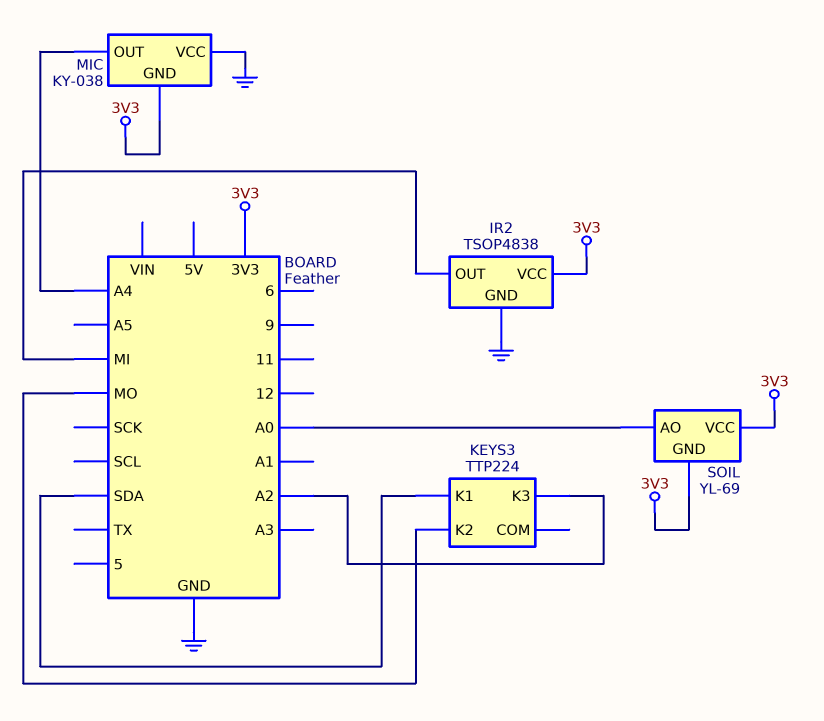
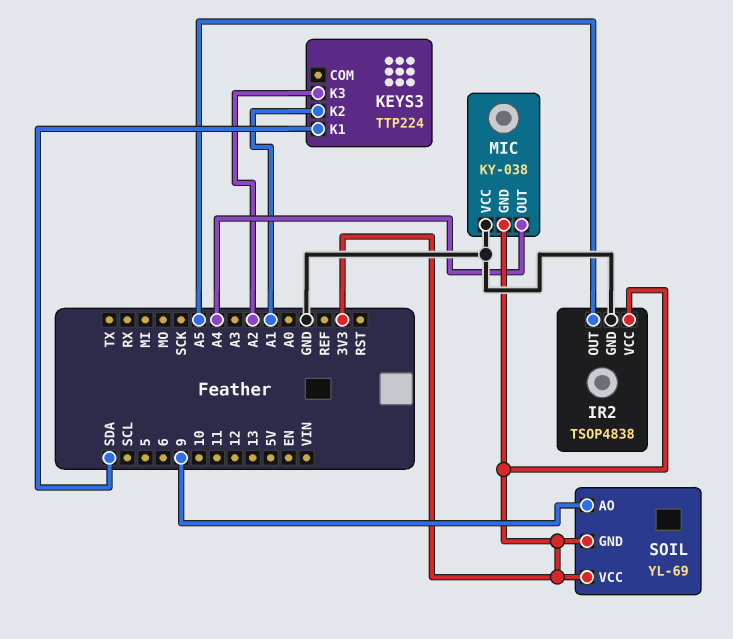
IR2 pin OUT: MI -> A5
KEYS3 pin K2: MO -> A1
SOIL pin AO: A0 -> 9

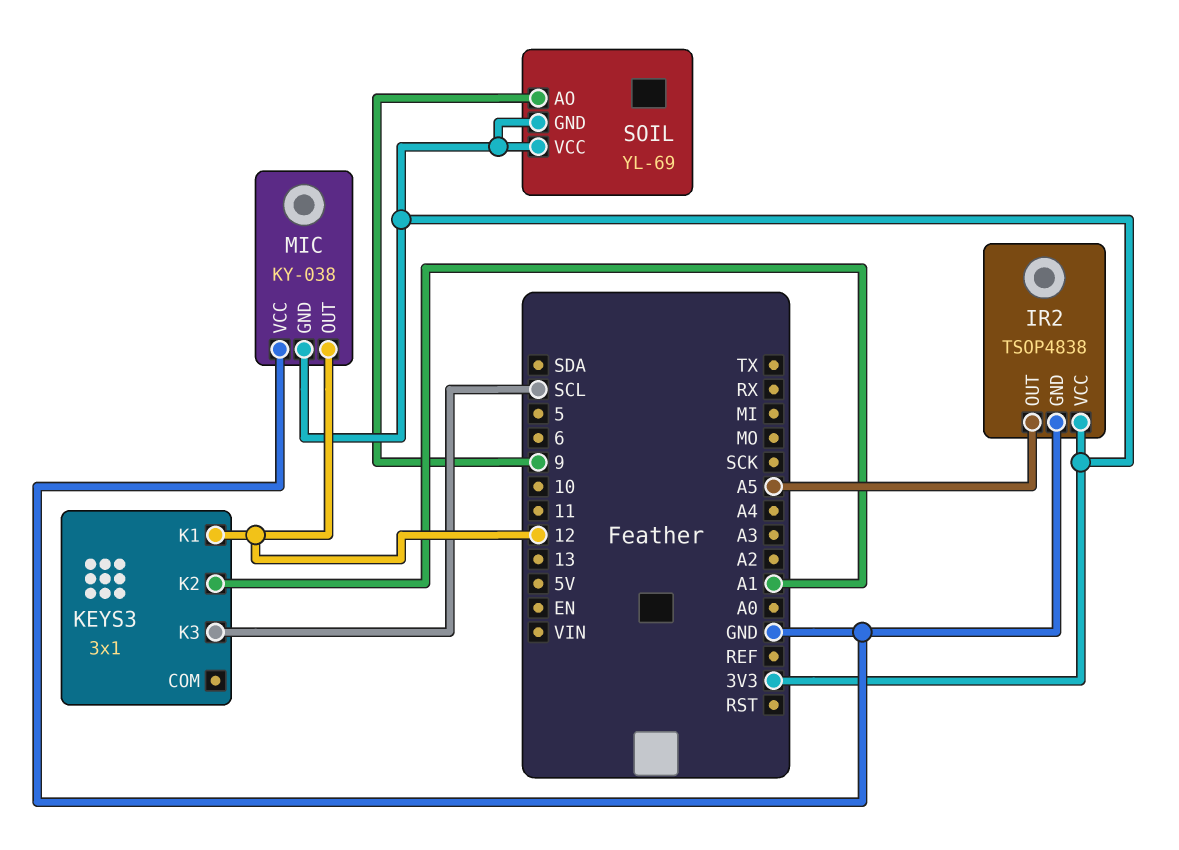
KEYS3: TTP224 -> 3x1
KEYS3 pin K1: SDA -> 12
KEYS3 pin K3: A2 -> SCL
MIC pin OUT: A4 -> 12

